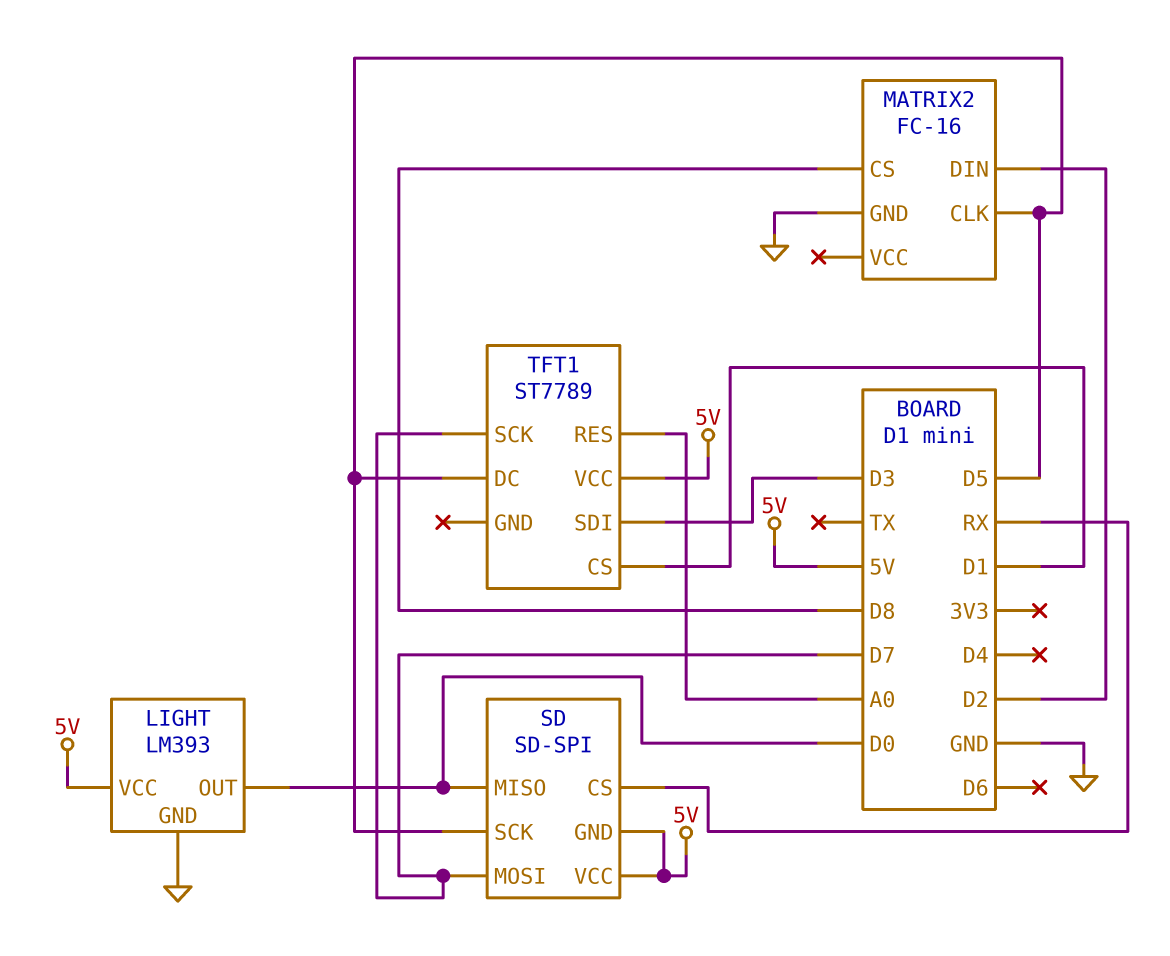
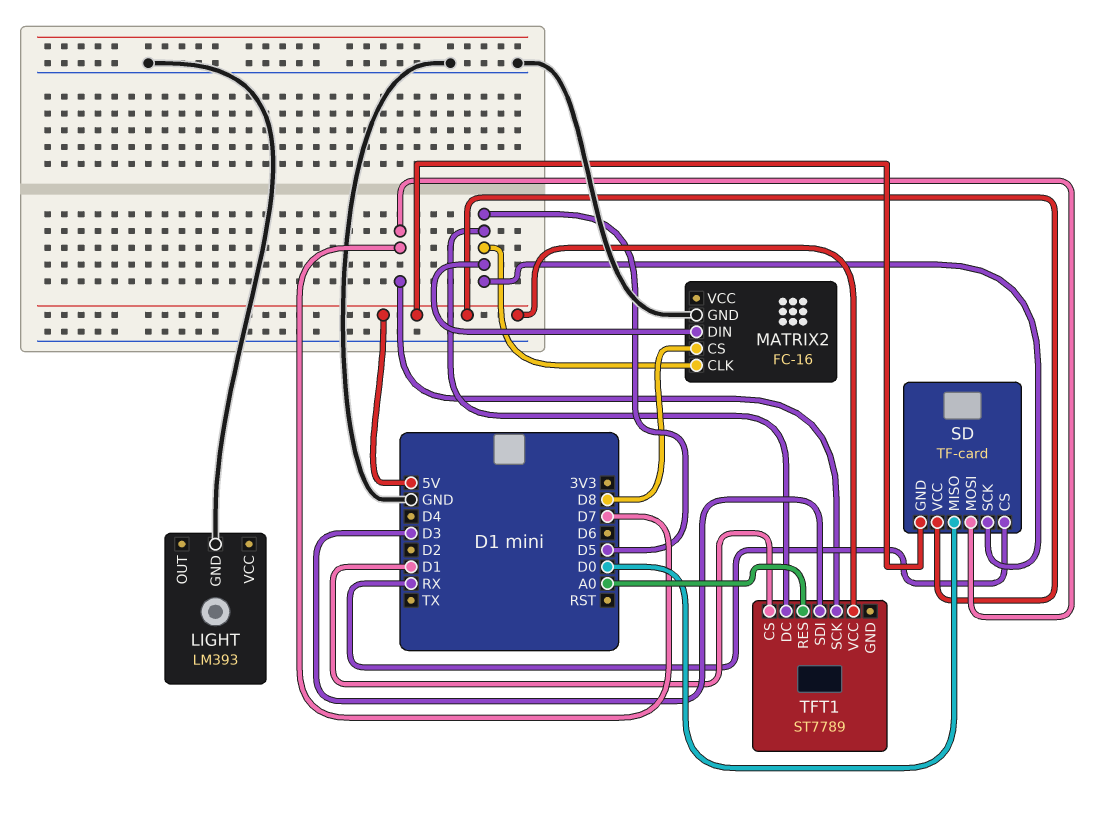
LIGHT pin OUT: D0 -> none
LIGHT pin VCC: 5V -> none
MATRIX2 pin DIN: D2 -> D5
SD: SD-SPI -> TF-card

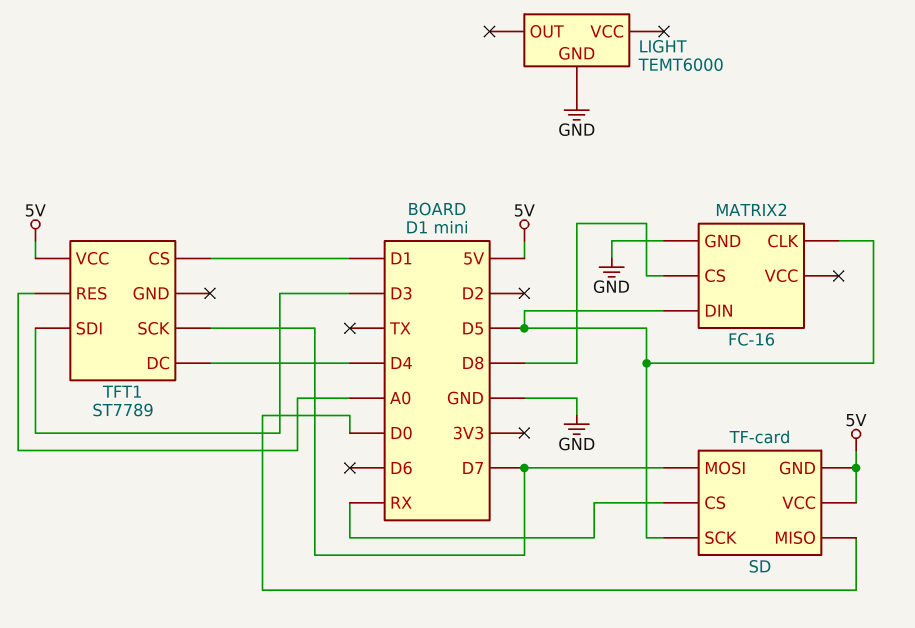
LIGHT: LM393 -> TEMT6000
TFT1 pin DC: D5 -> D4

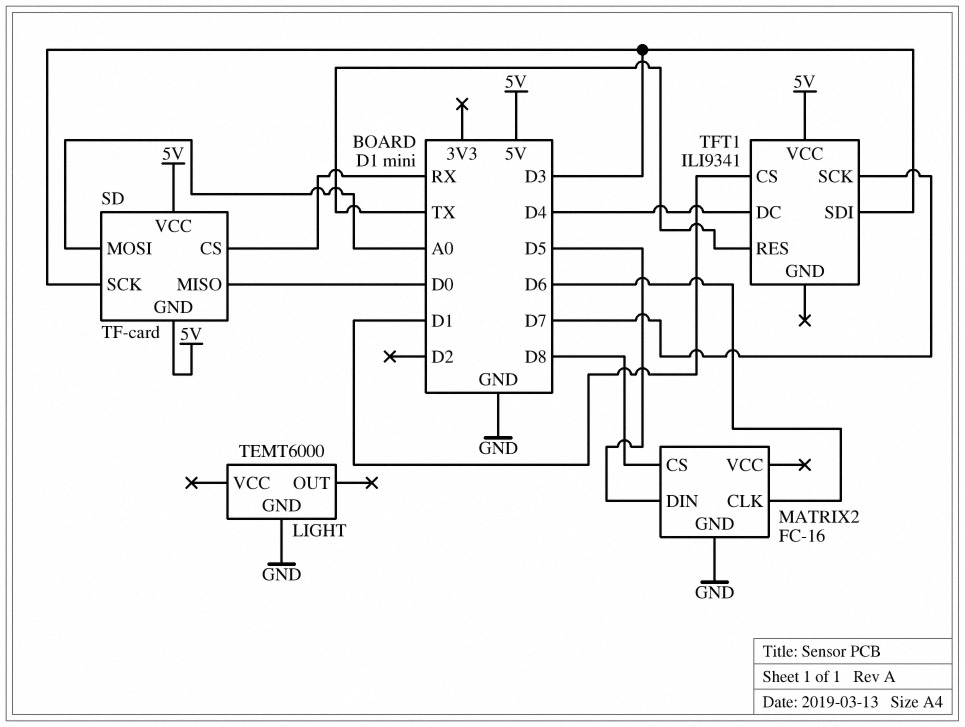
MATRIX2 pin CLK: D5 -> D6
SD pin MOSI: D7 -> A0
SD pin SCK: D5 -> D3
TFT1: ST7789 -> ILI9341
TFT1 pin RES: A0 -> TX

